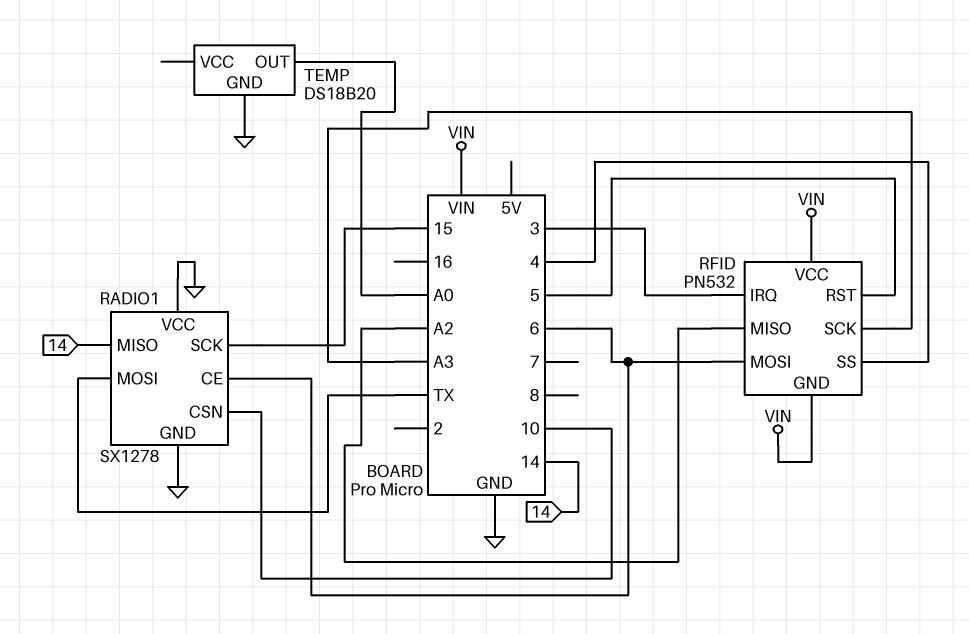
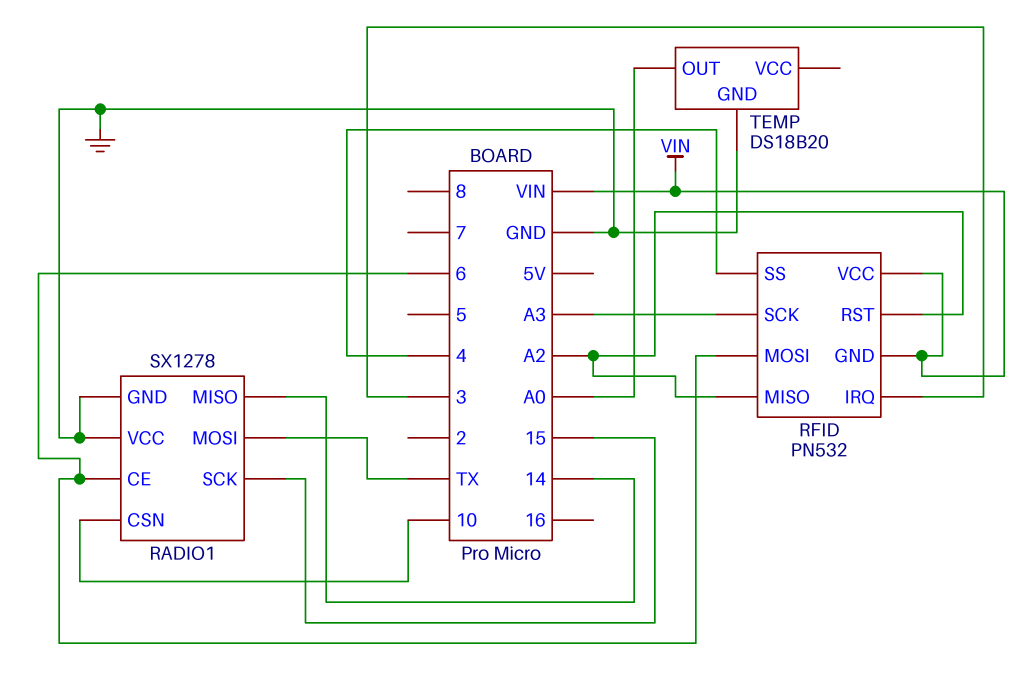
RFID pin RST: 5 -> A2

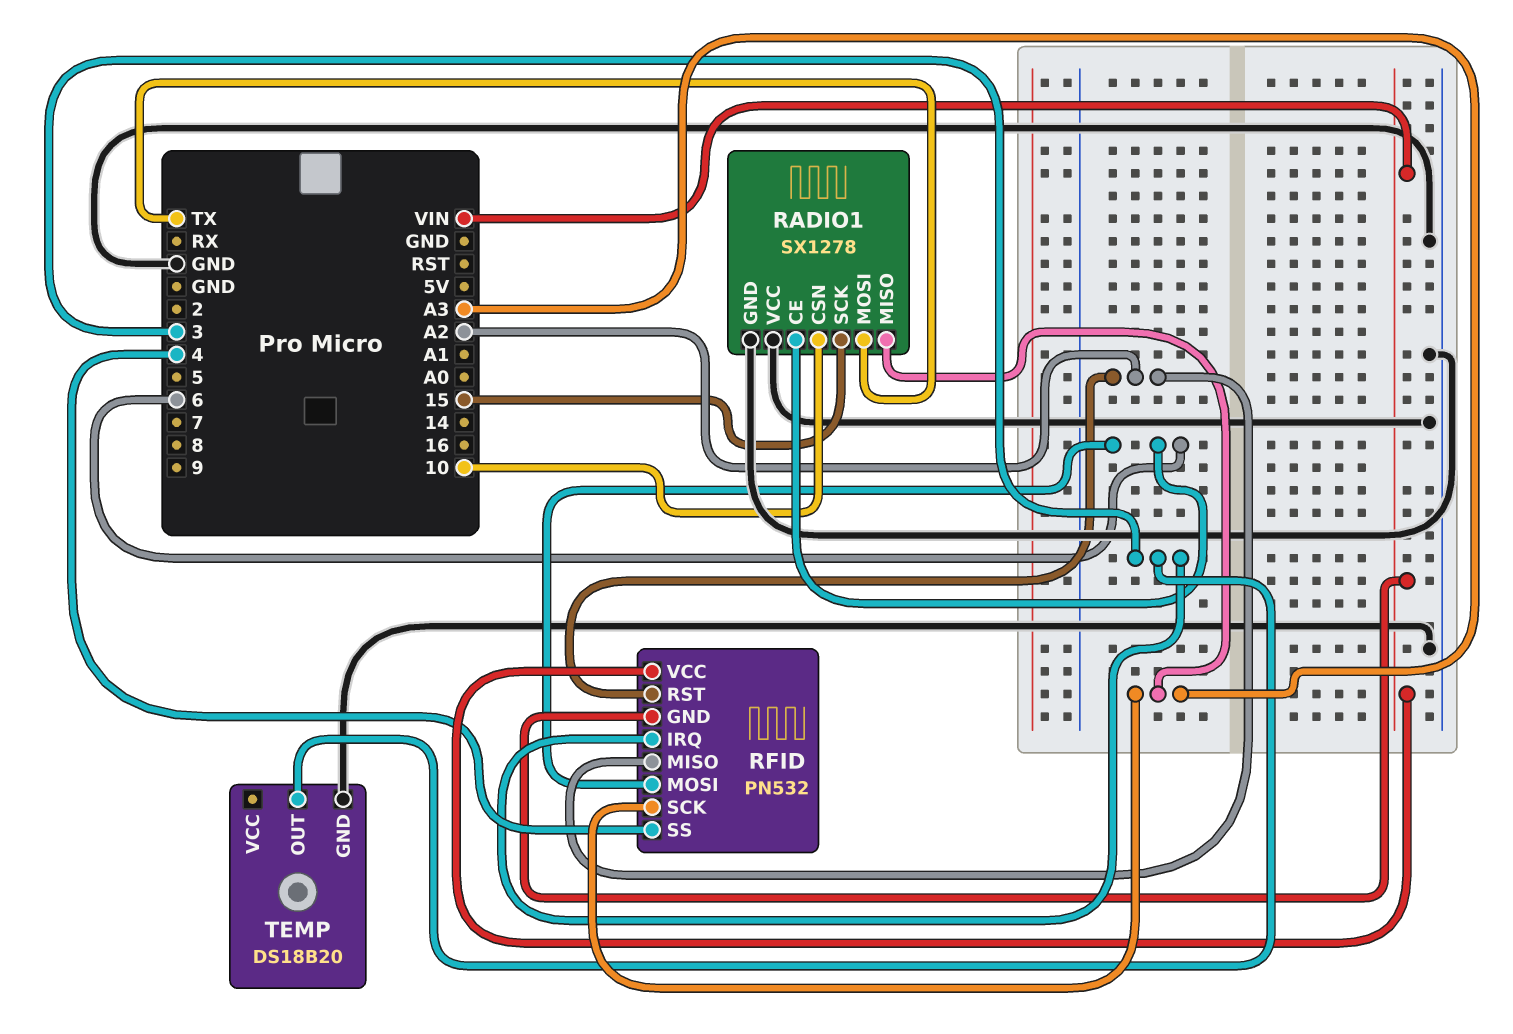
RADIO1 pin MISO: 14 -> A3
TEMP pin OUT: A0 -> 3

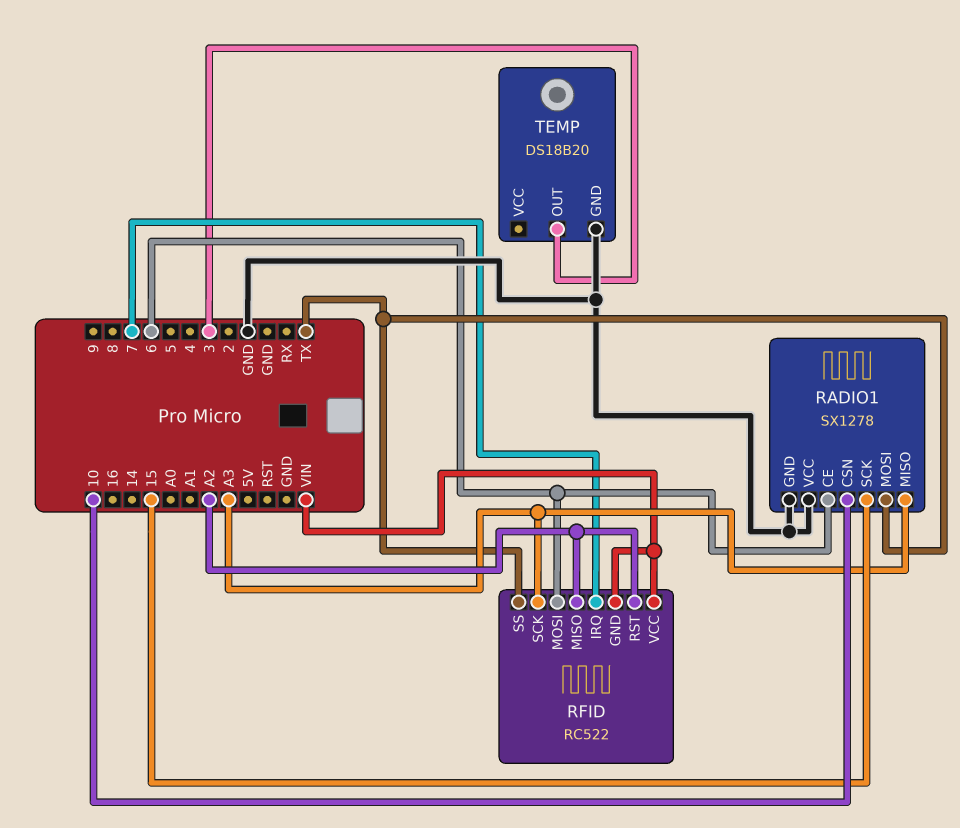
RFID: PN532 -> RC522
RFID pin IRQ: 3 -> 7
RFID pin SS: 4 -> TX

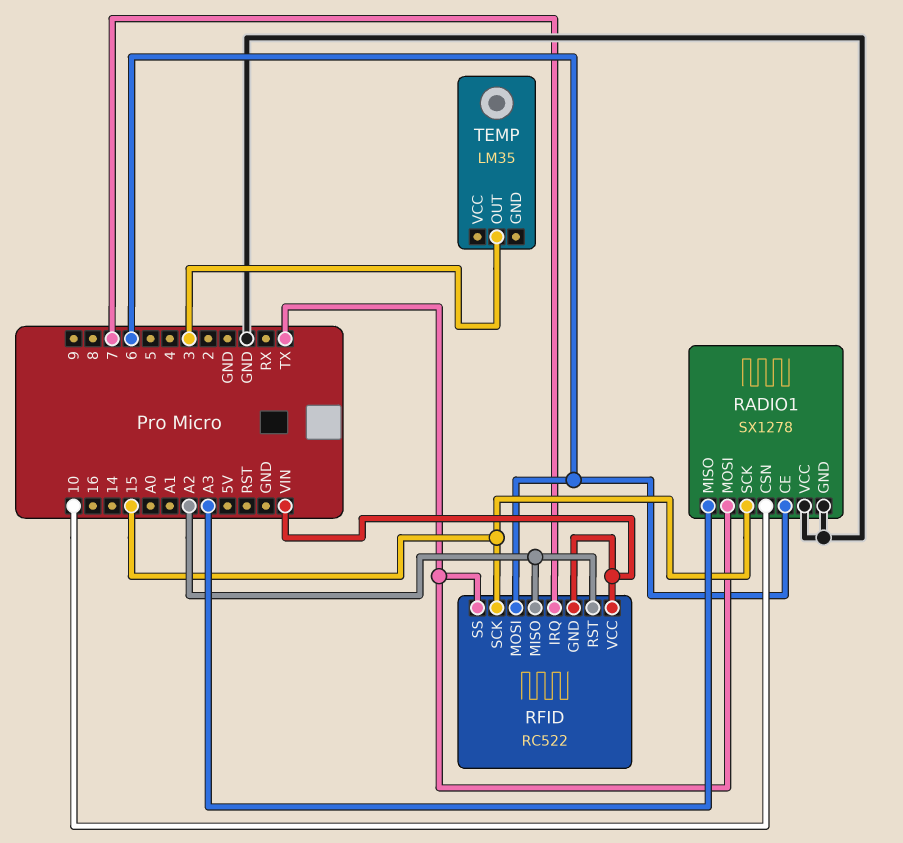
RFID pin SCK: A3 -> 15
TEMP: DS18B20 -> LM35
TEMP pin GND: GND -> none

